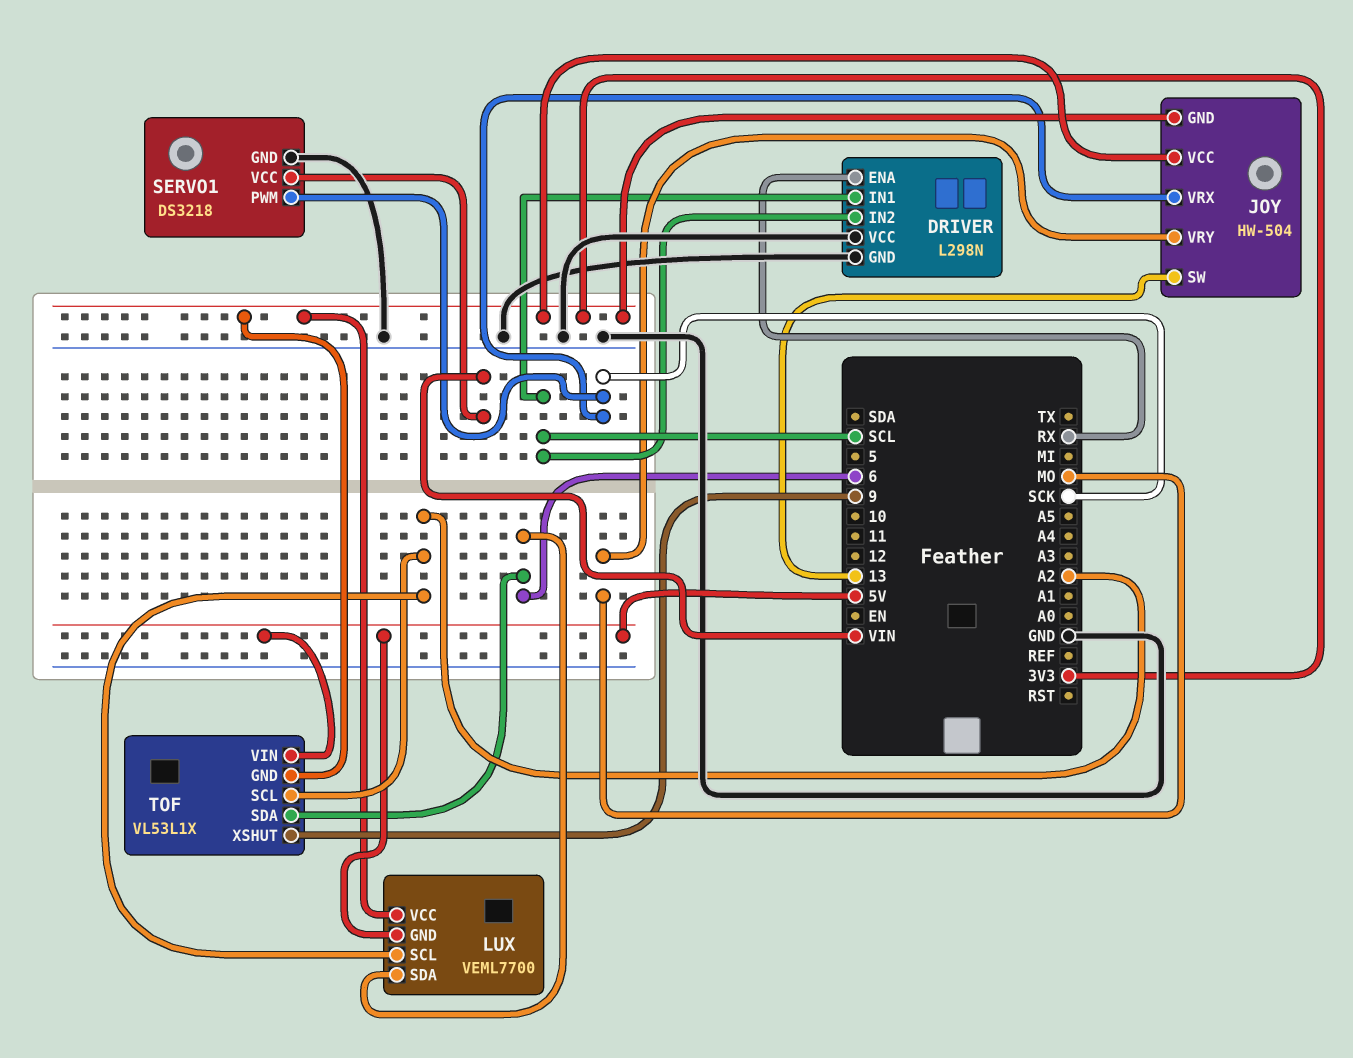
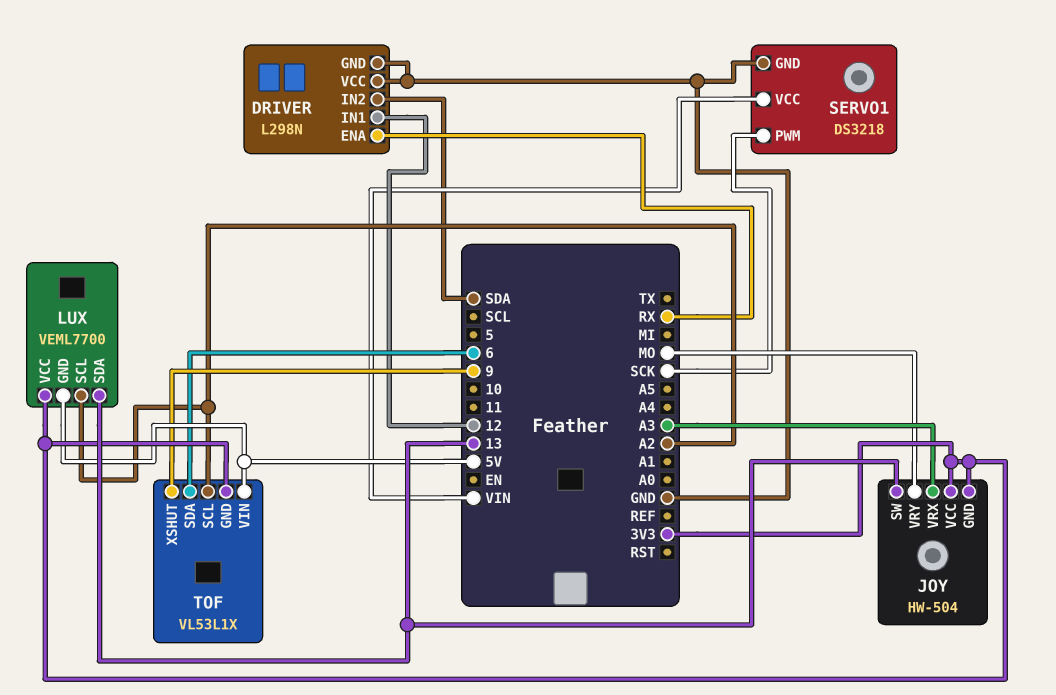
DRIVER pin IN1: SCL -> 12
DRIVER pin IN2: SCL -> SDA
JOY pin VRX: SCK -> A3
LUX pin SDA: 6 -> 13

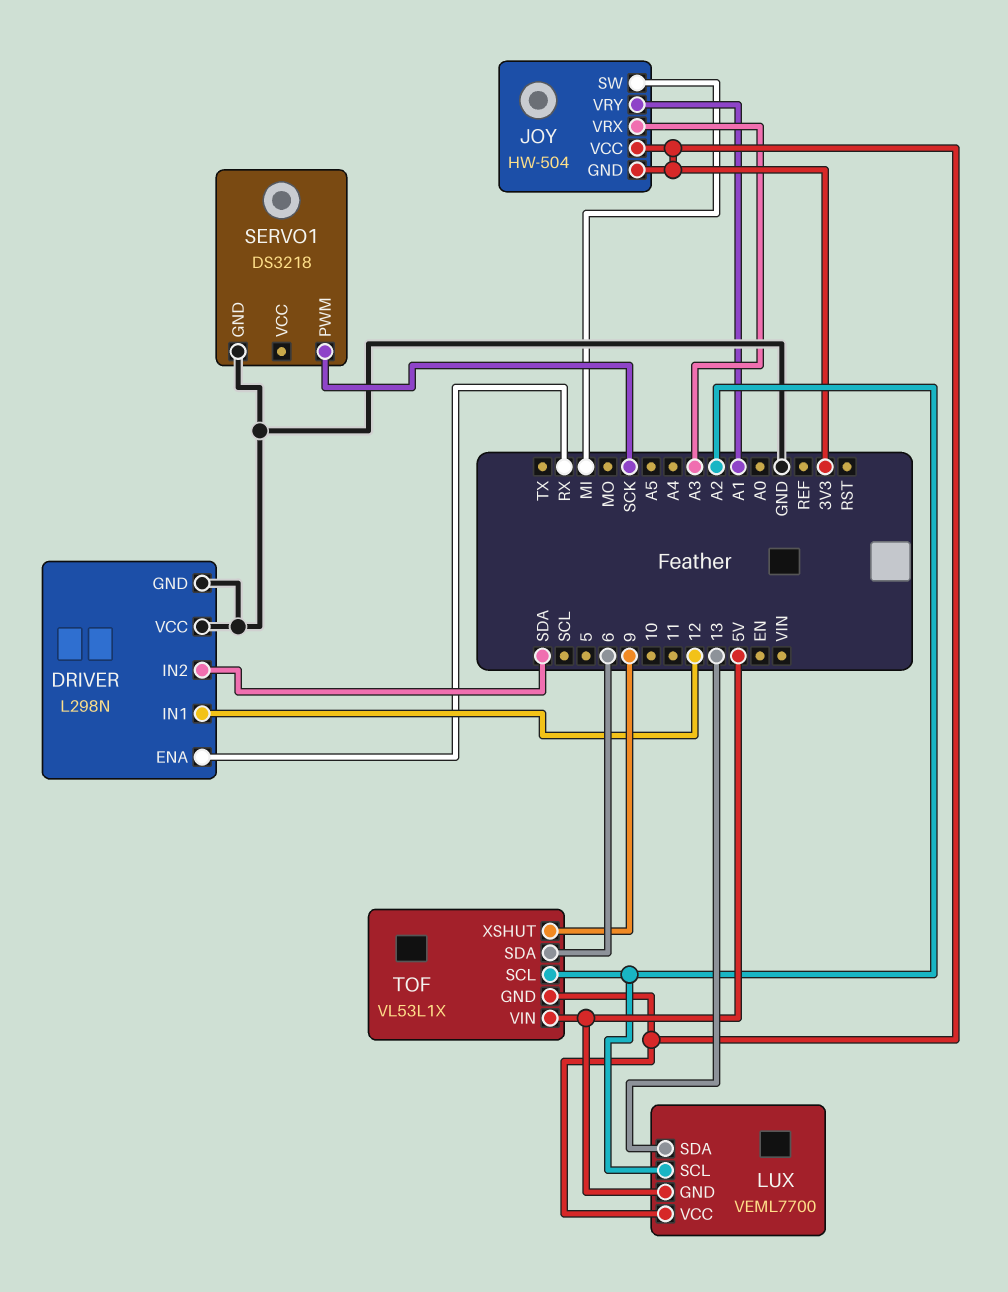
JOY pin SW: 13 -> MI
JOY pin VRY: MO -> A1
SERVO1 pin VCC: VIN -> none

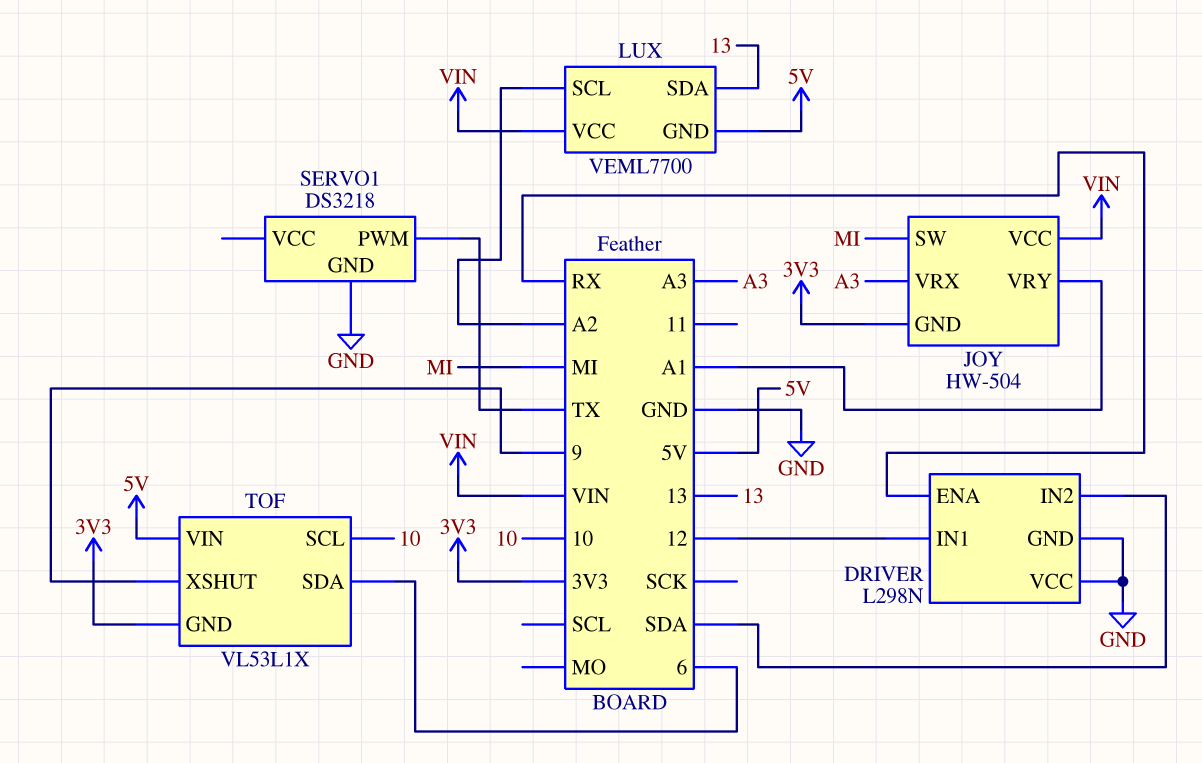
JOY pin VCC: 3V3 -> VIN
LUX pin VCC: 3V3 -> VIN
SERVO1 pin PWM: SCK -> TX
TOF pin SCL: A2 -> 10

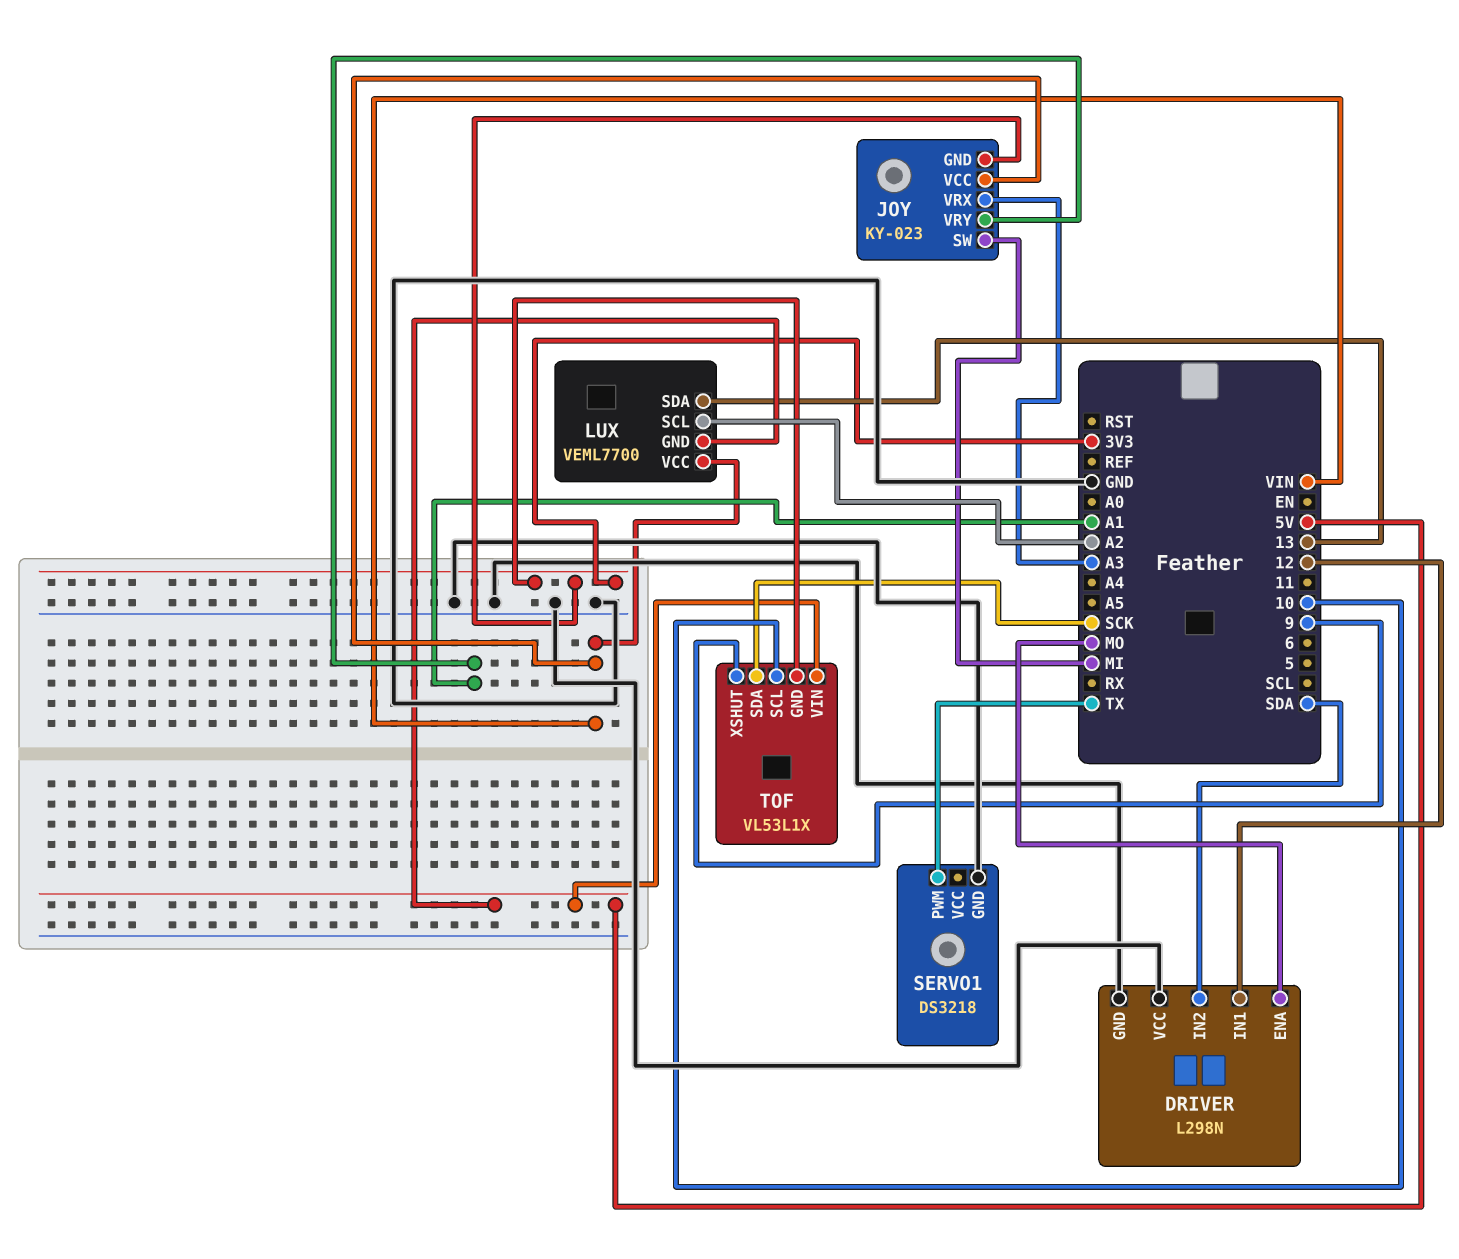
DRIVER pin ENA: RX -> MO
JOY: HW-504 -> KY-023
TOF pin SDA: 6 -> SCK

